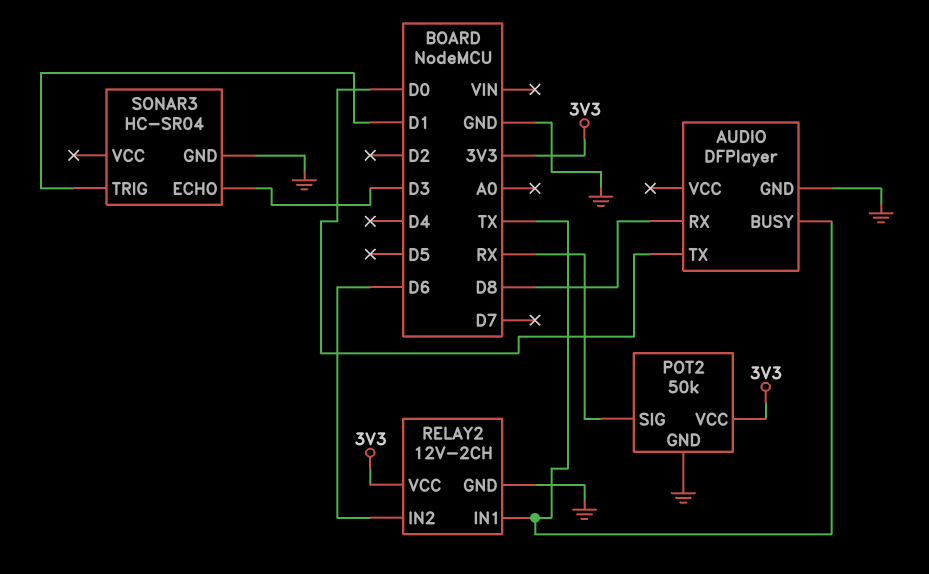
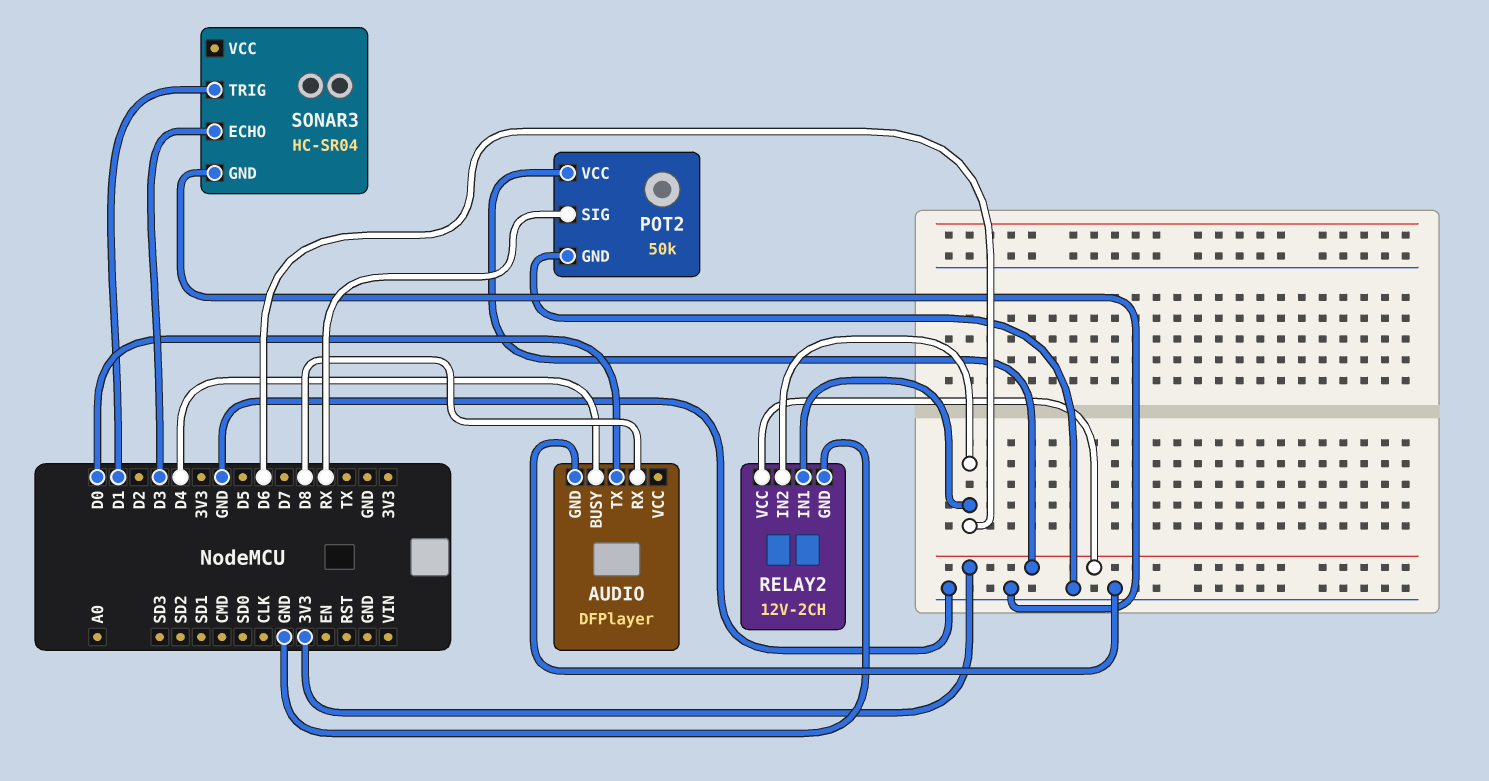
AUDIO pin BUSY: TX -> D4
RELAY2 pin IN1: TX -> D6

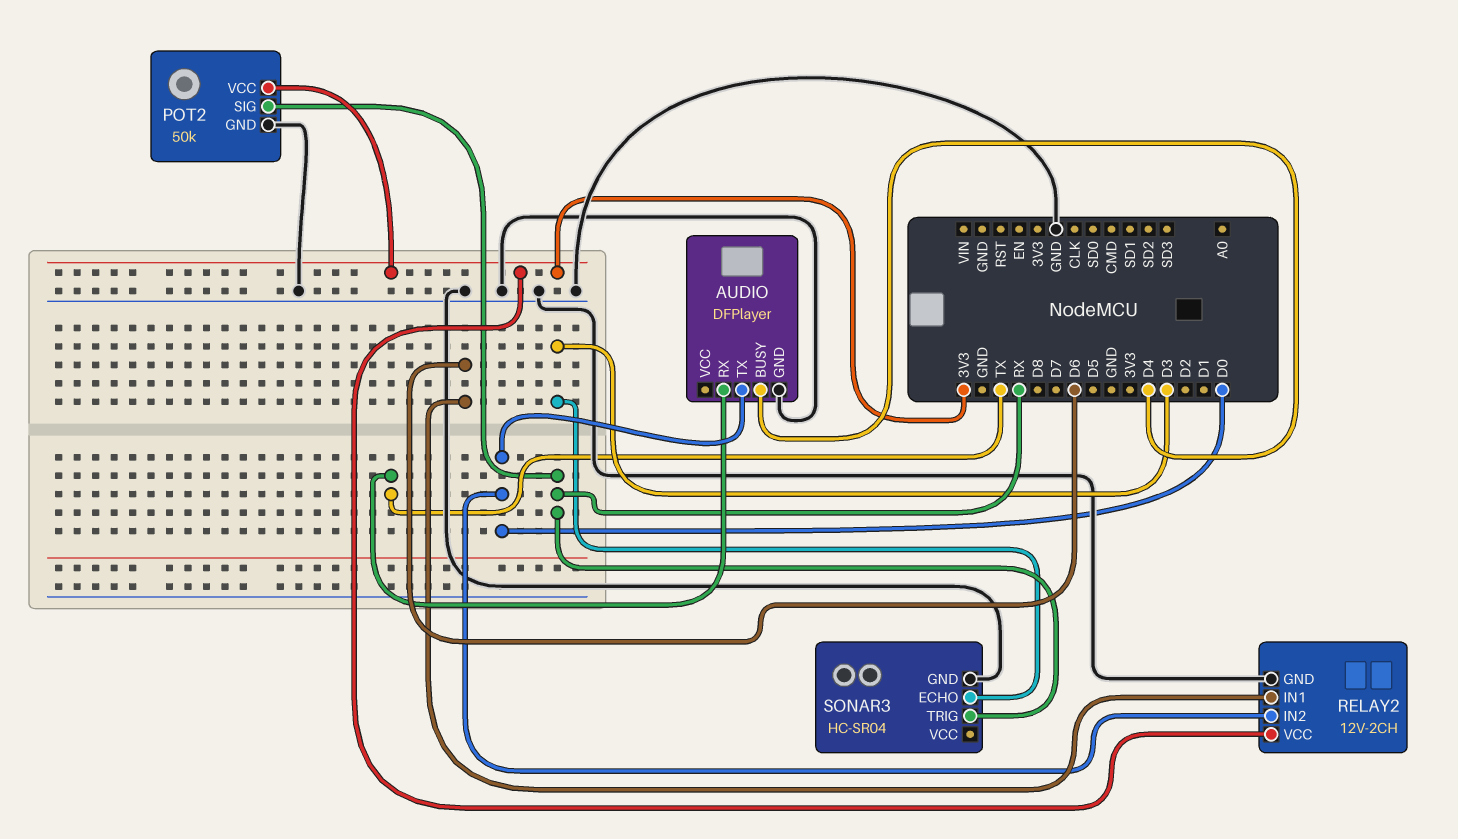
AUDIO pin RX: D8 -> TX
RELAY2 pin IN2: D6 -> D0
SONAR3 pin TRIG: D1 -> RX

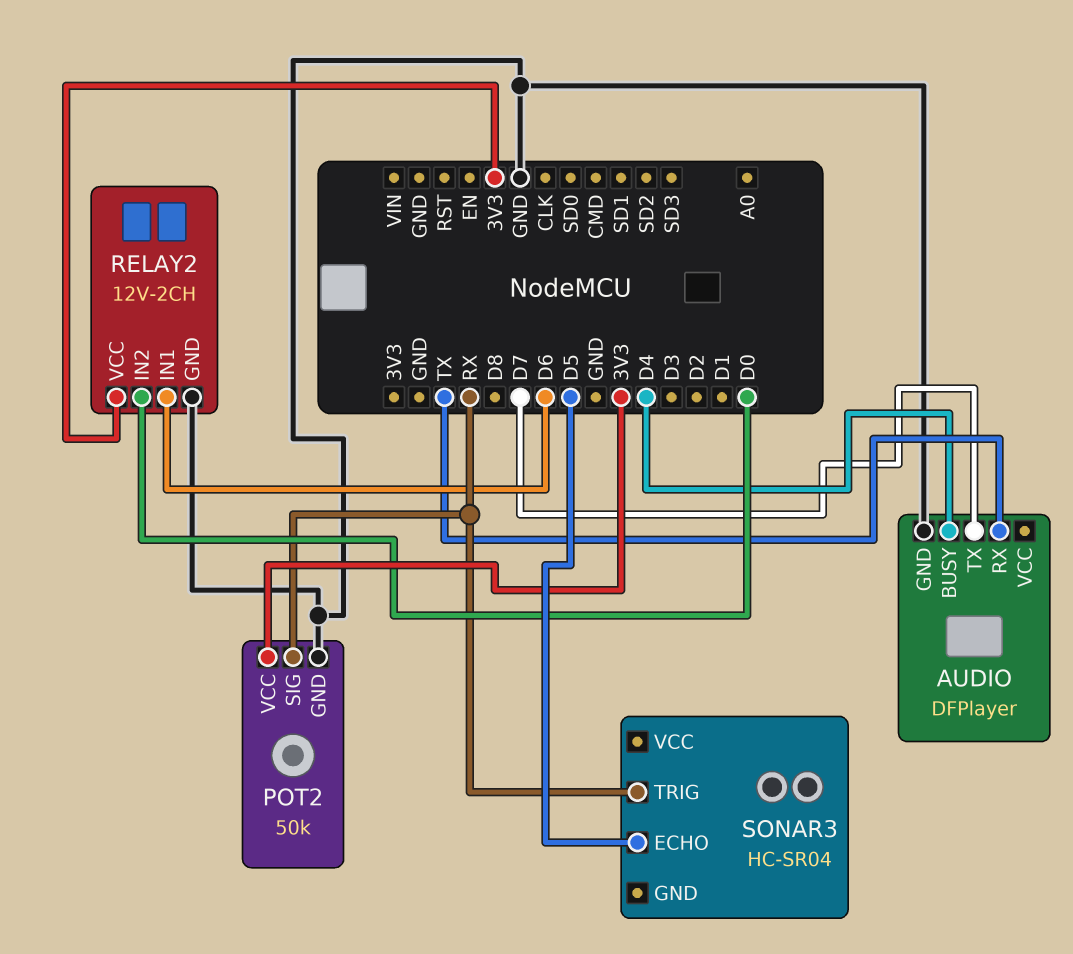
AUDIO pin TX: D0 -> D7
SONAR3 pin ECHO: D3 -> D5
SONAR3 pin GND: GND -> none

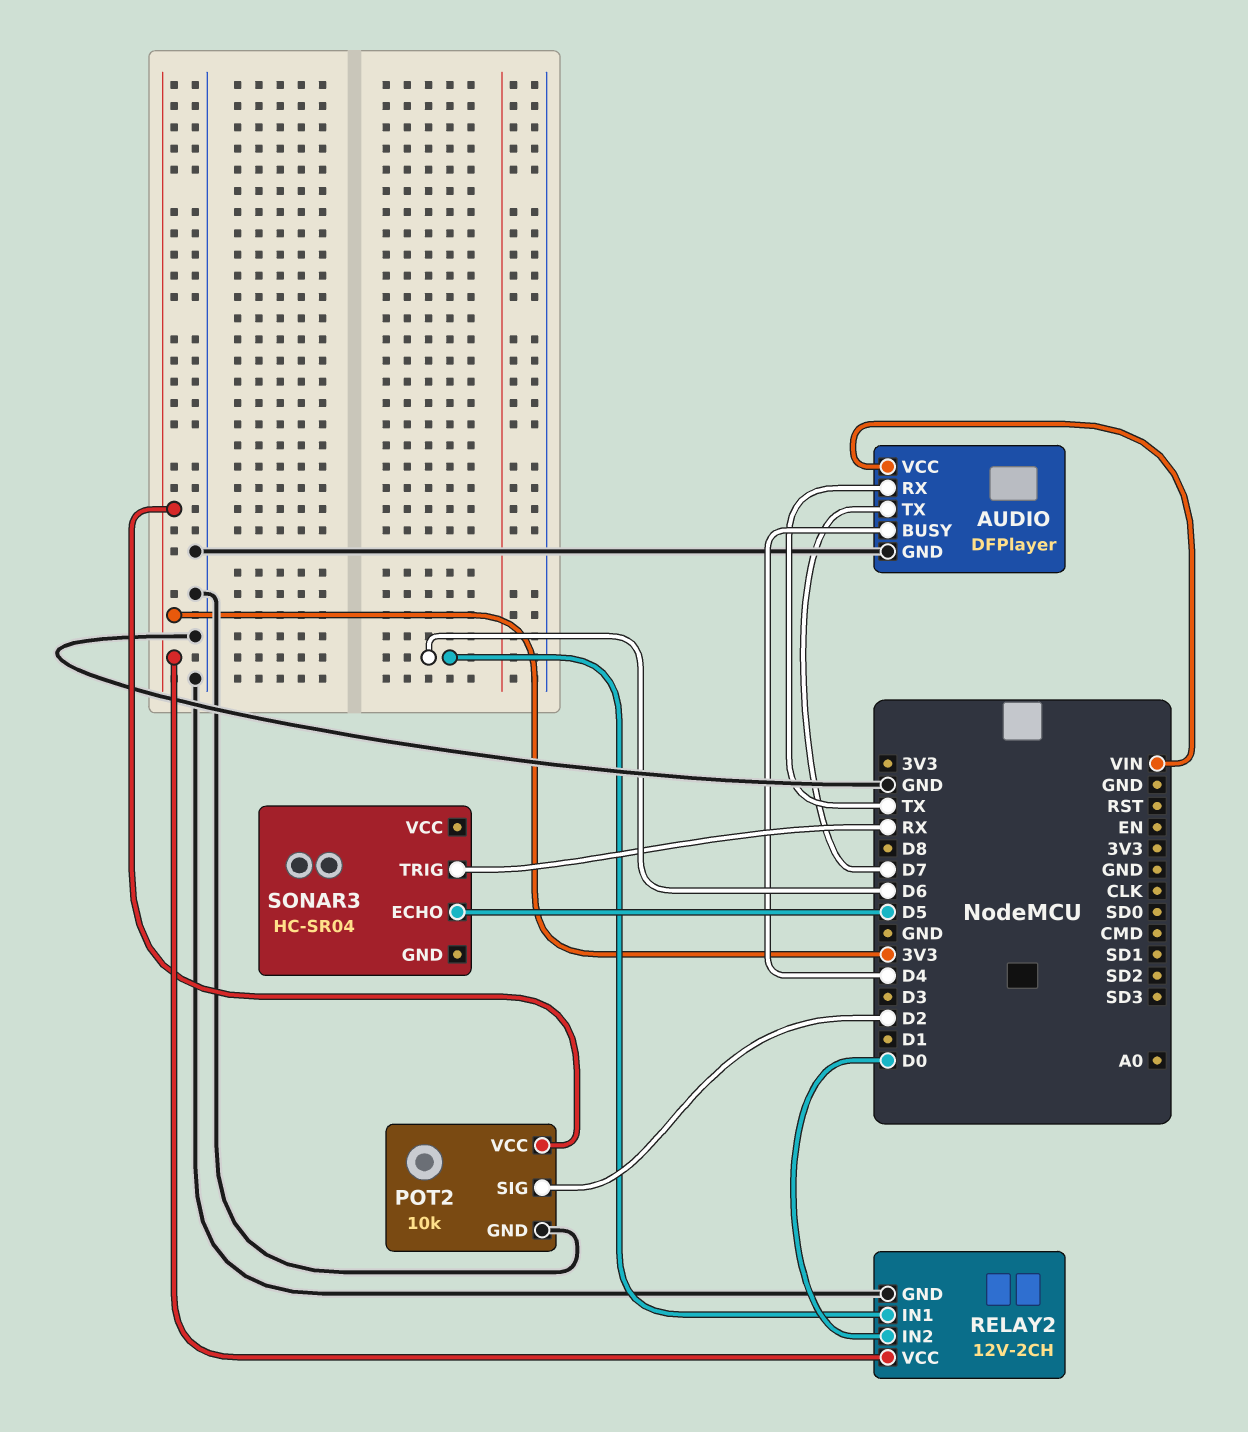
AUDIO pin VCC: none -> VIN
POT2: 50k -> 10k
POT2 pin SIG: RX -> D2

